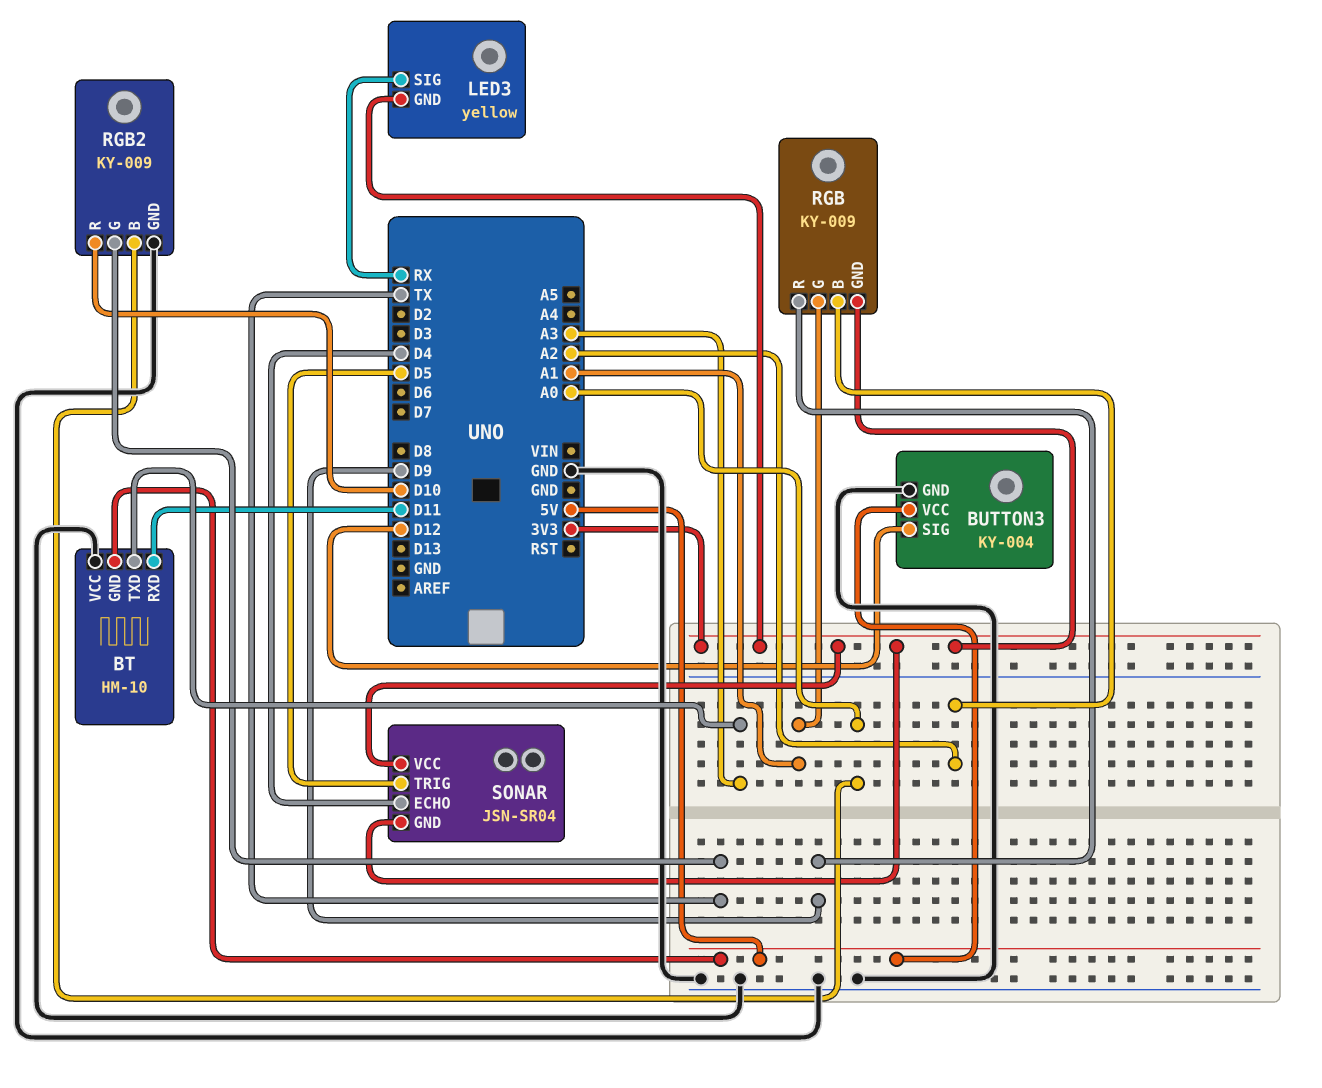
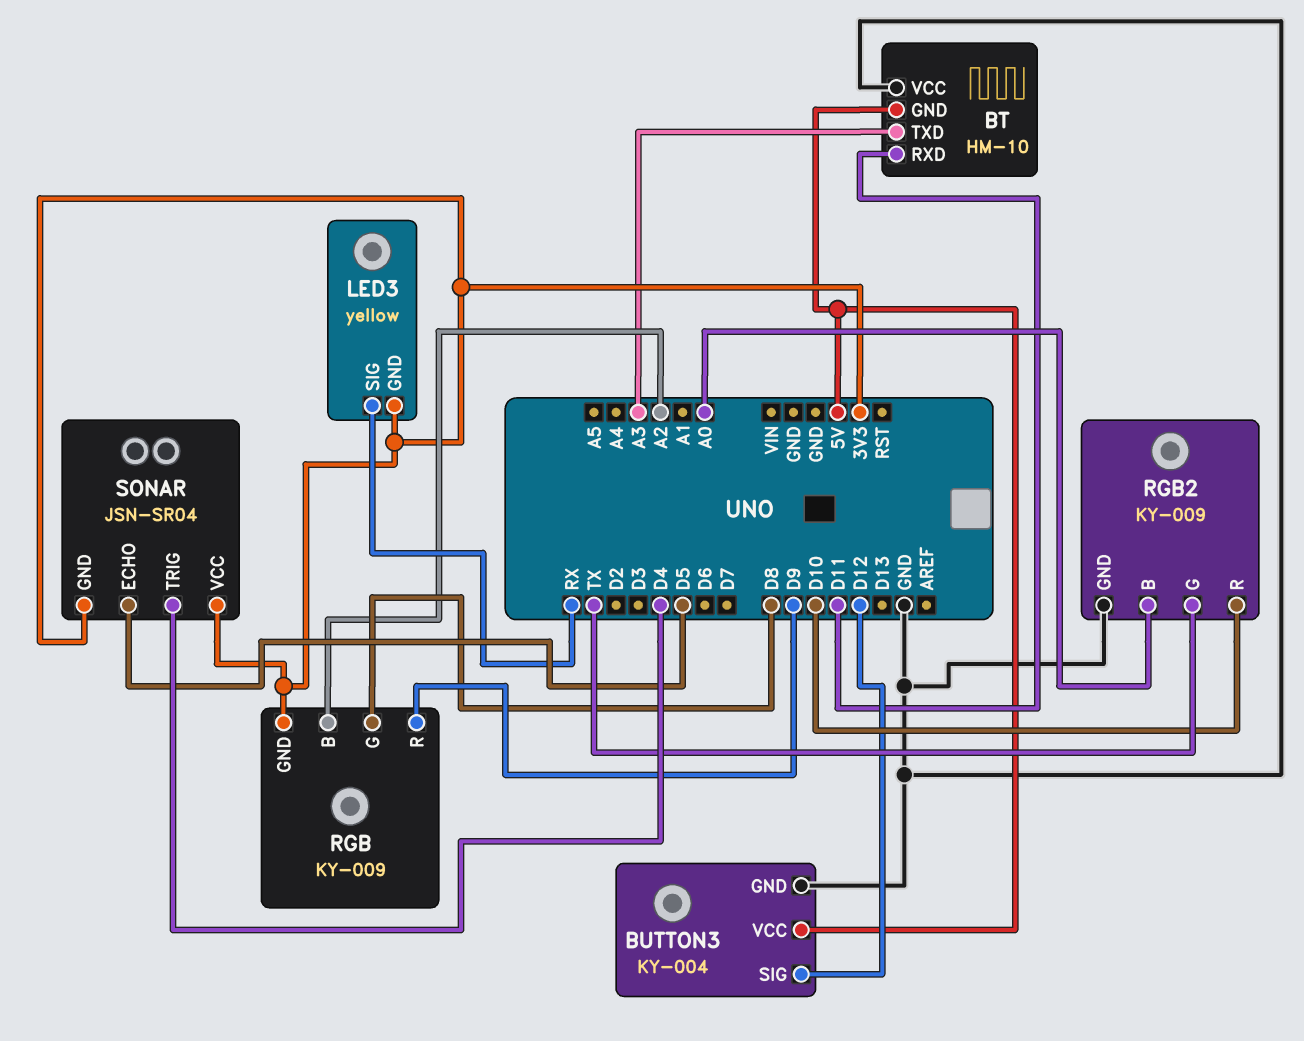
RGB pin G: A1 -> D8
SONAR pin ECHO: D4 -> D5
SONAR pin TRIG: D5 -> D4

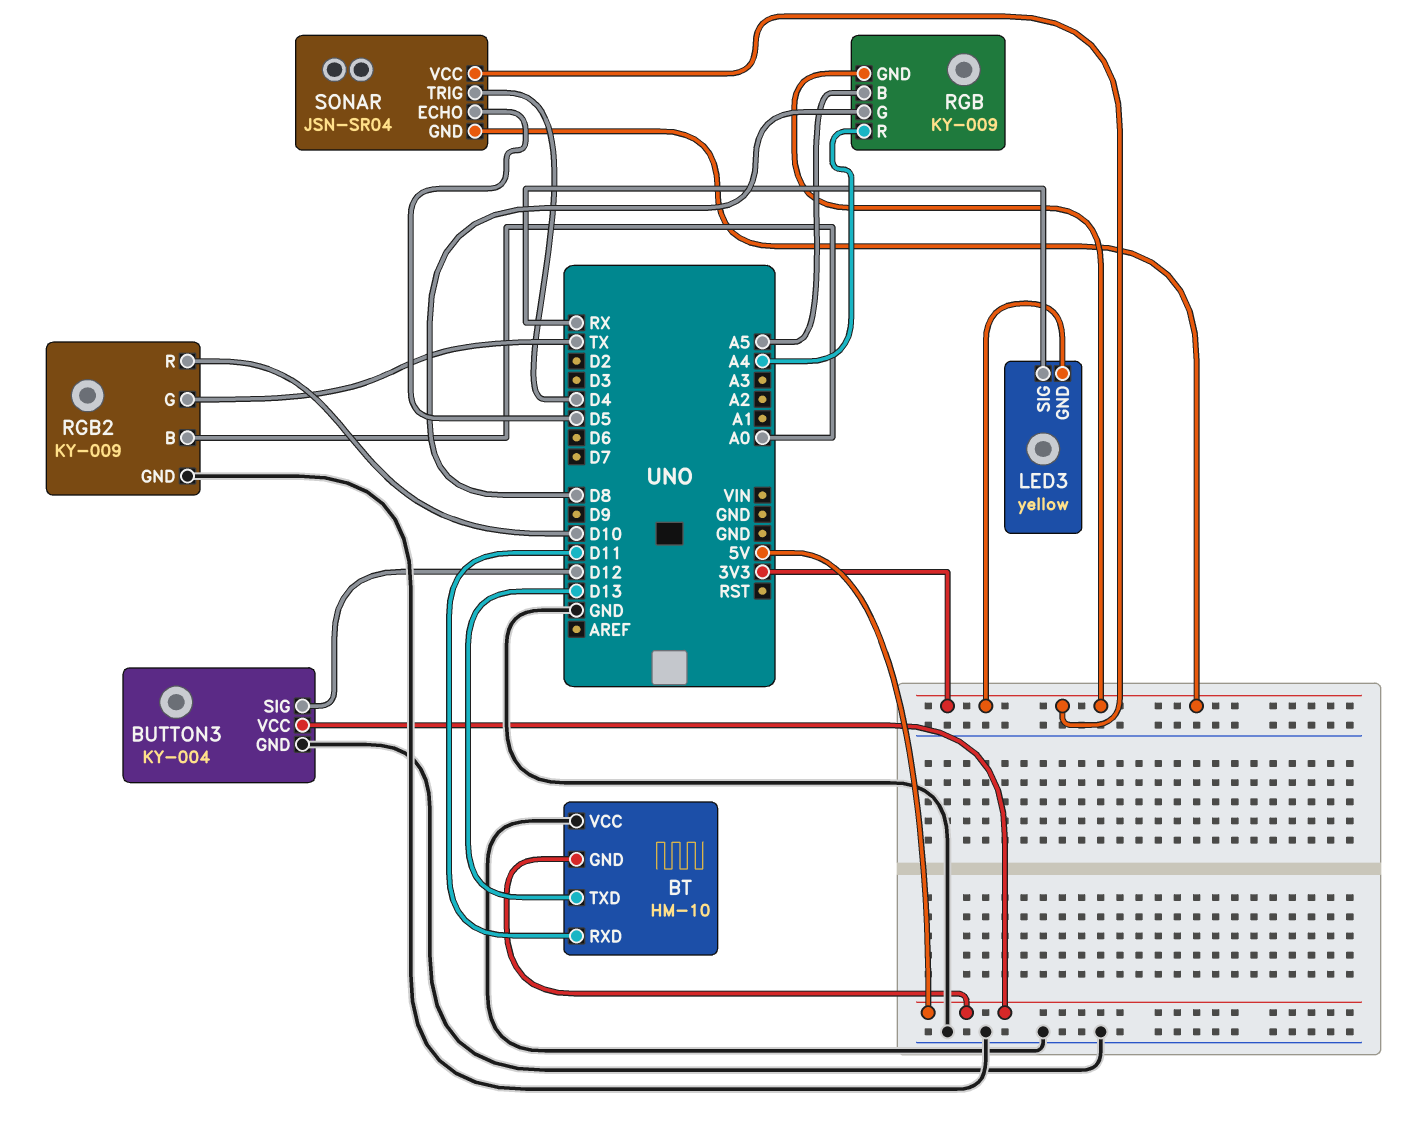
BT pin TXD: A3 -> D13
RGB pin B: A2 -> A5
RGB pin R: D9 -> A4

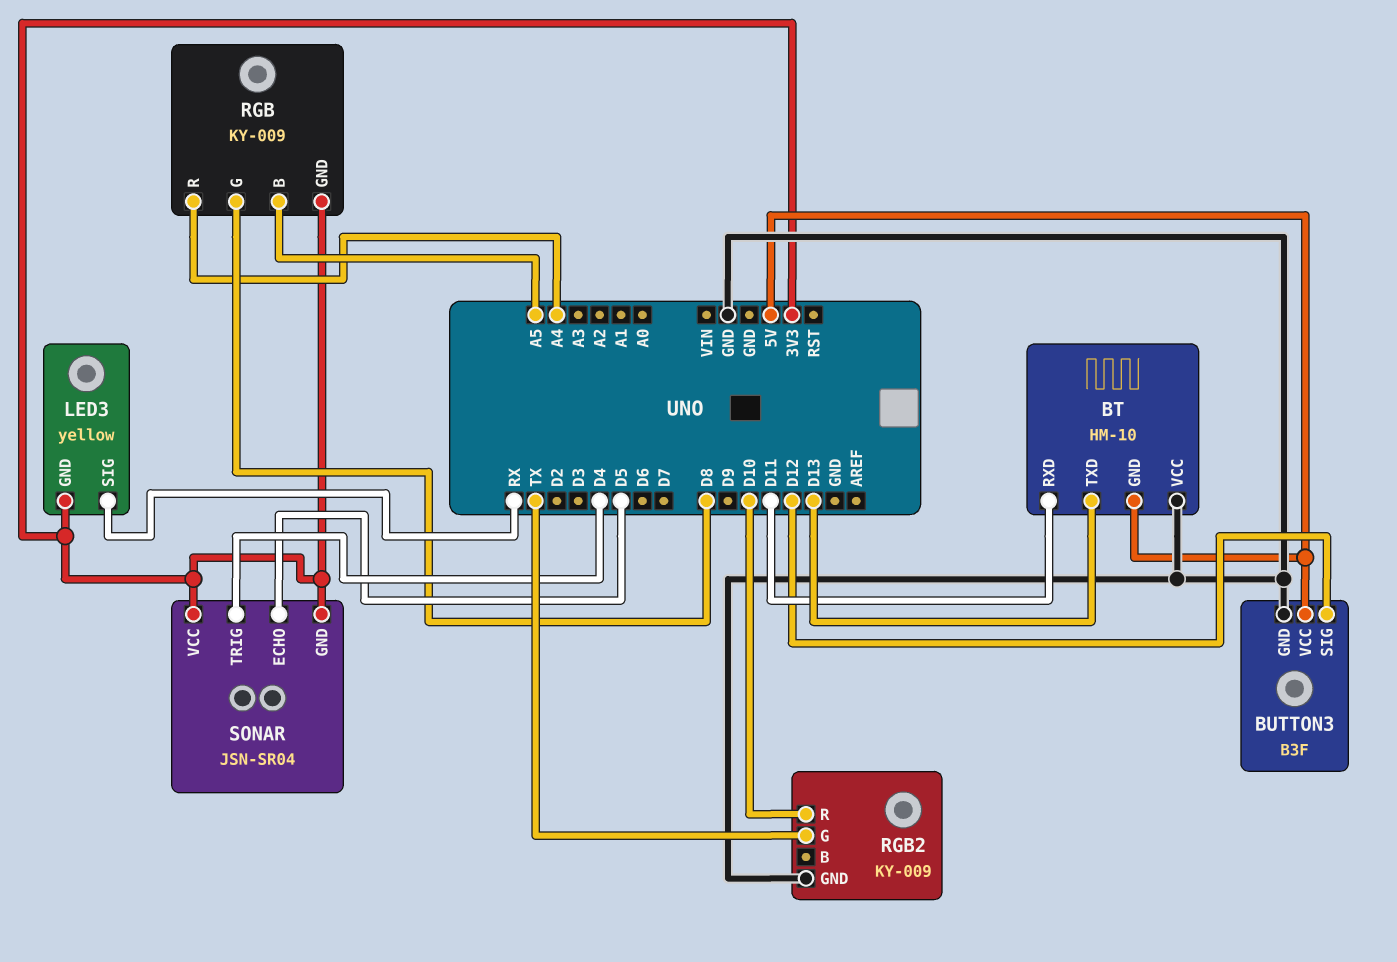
BUTTON3: KY-004 -> B3F
RGB2 pin B: A0 -> none

